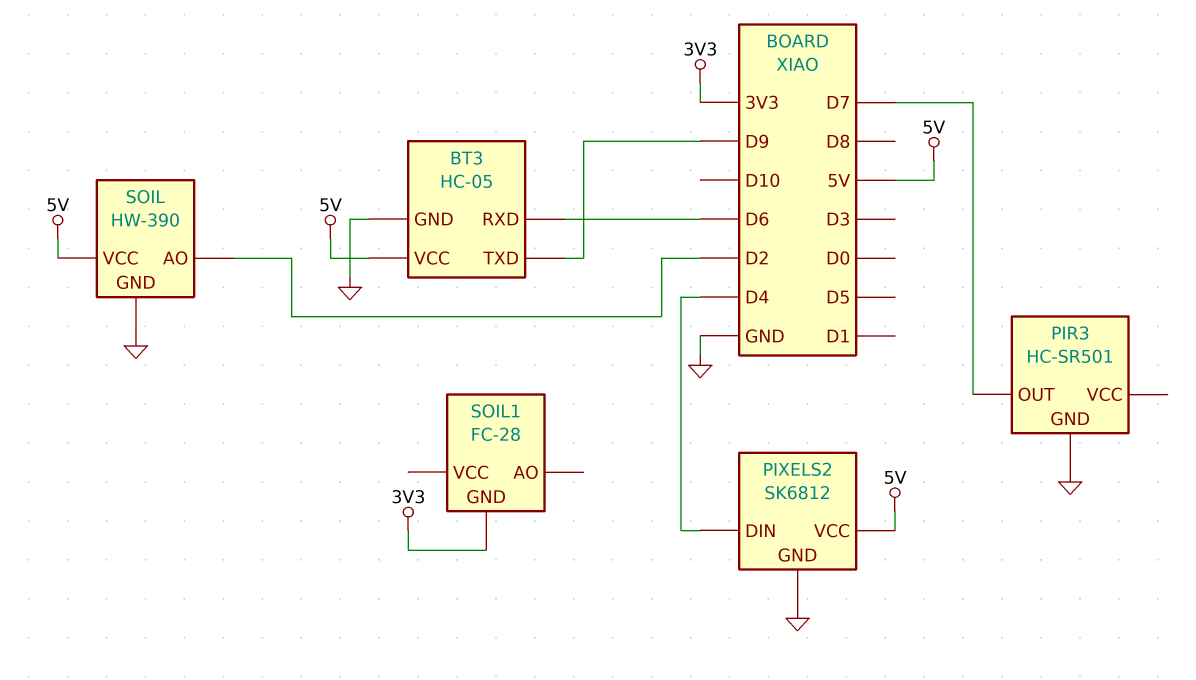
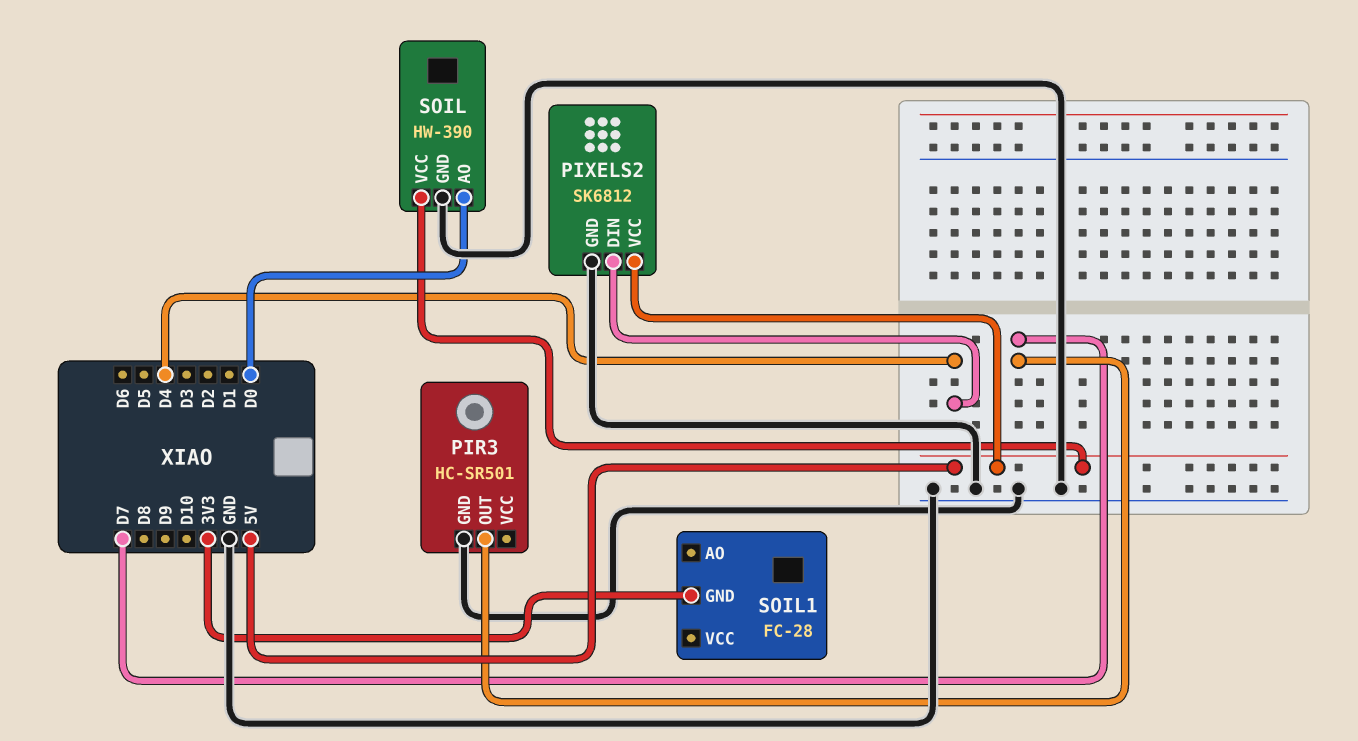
BT3: HC-05 -> none
BT3 pin GND: GND -> none
BT3 pin RXD: D6 -> none
BT3 pin TXD: D9 -> none
BT3 pin VCC: 5V -> none
SOIL pin AO: D2 -> D0

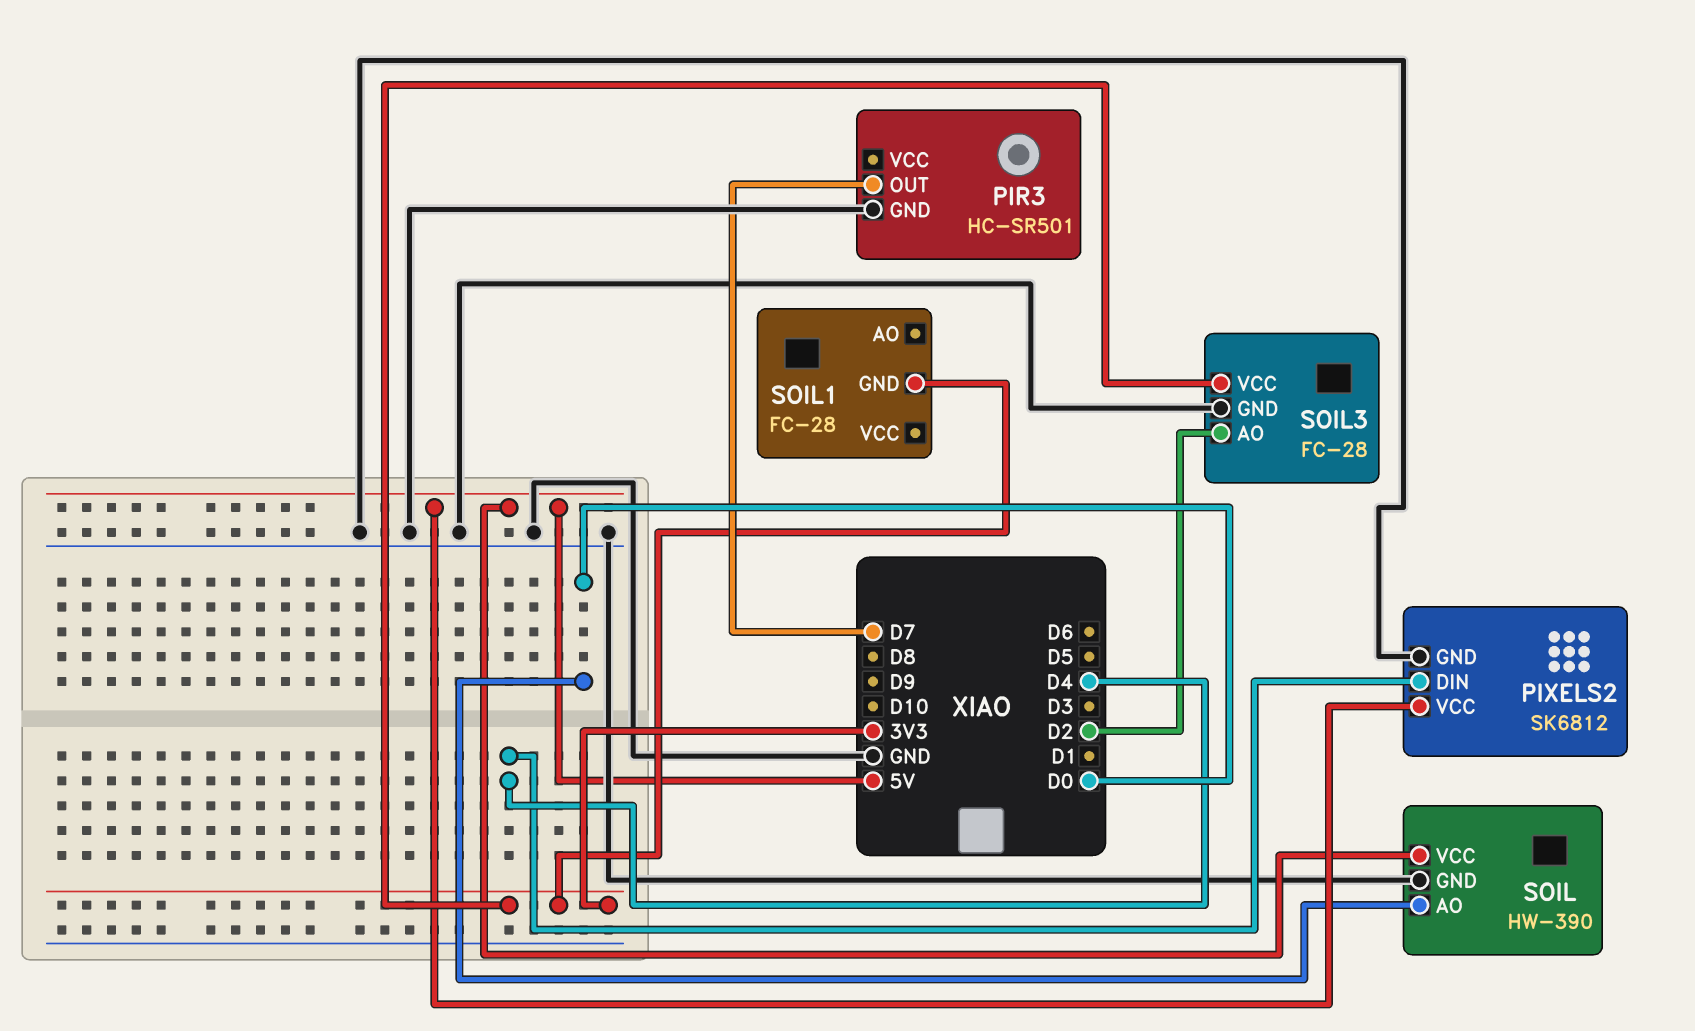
SOIL3: none -> FC-28
SOIL3 pin AO: none -> D2
SOIL3 pin GND: none -> GND
SOIL3 pin VCC: none -> 3V3

